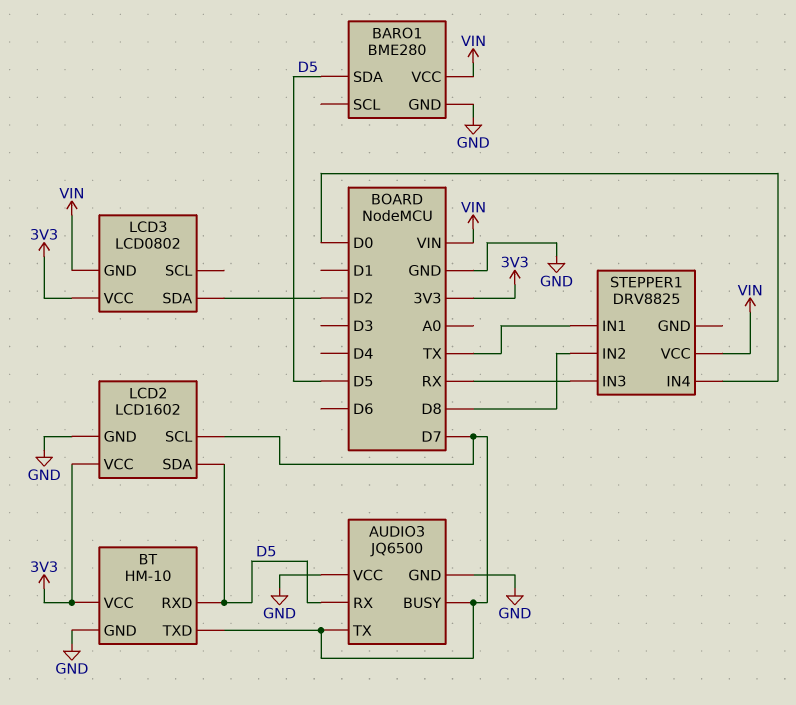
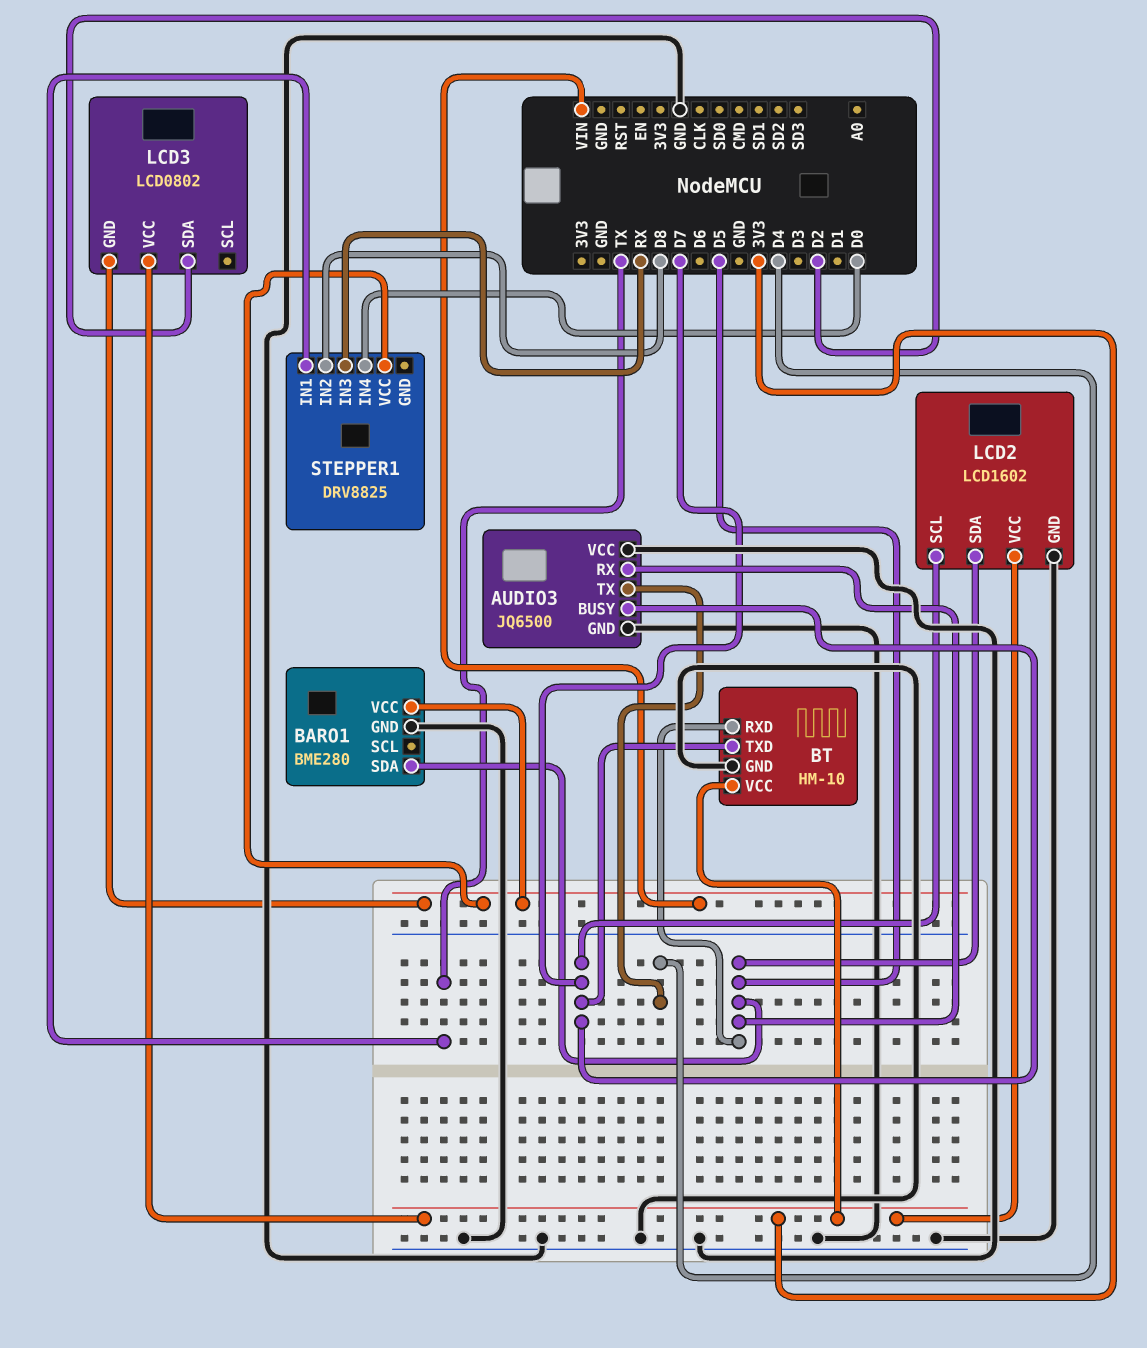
AUDIO3 pin TX: D7 -> D4

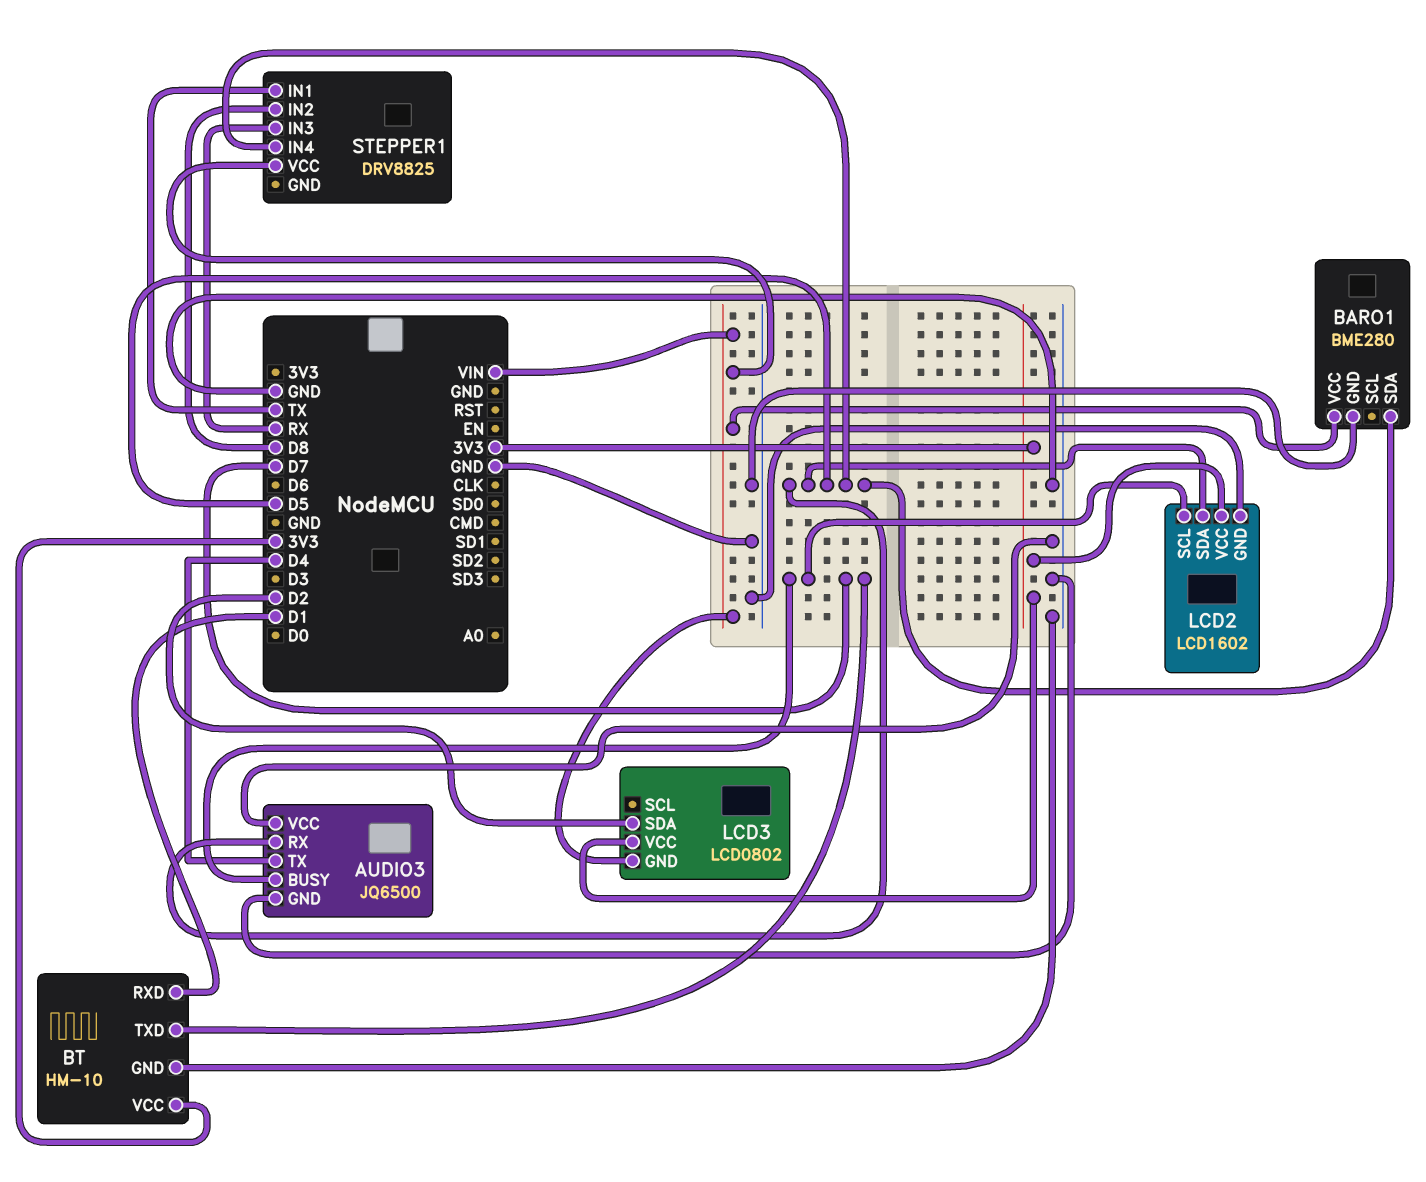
BT pin RXD: D5 -> D1
STEPPER1 pin IN4: D0 -> D5

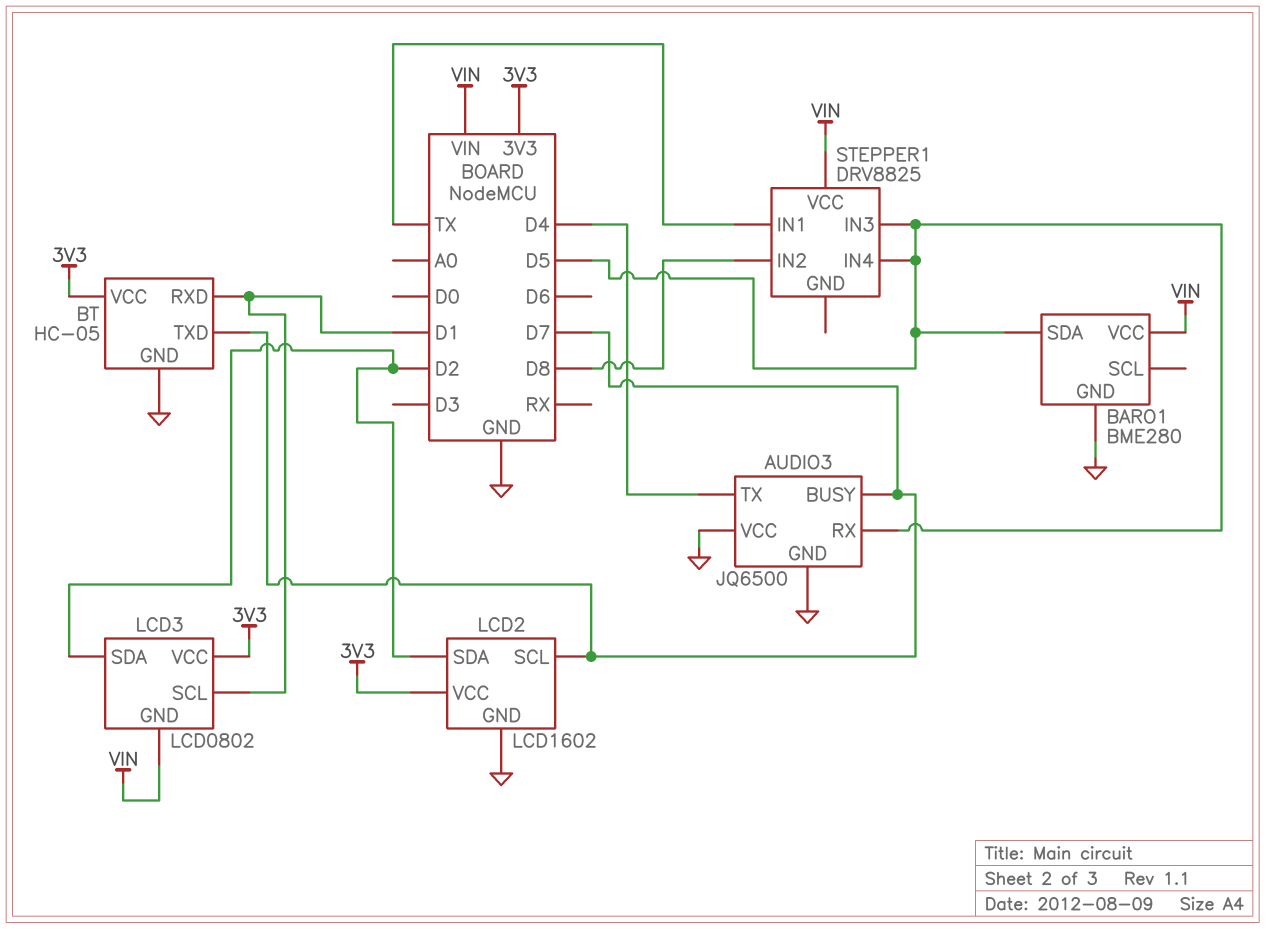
BT: HM-10 -> HC-05
LCD2 pin SDA: D5 -> D2
LCD3 pin SCL: none -> D1
STEPPER1 pin IN3: RX -> D5

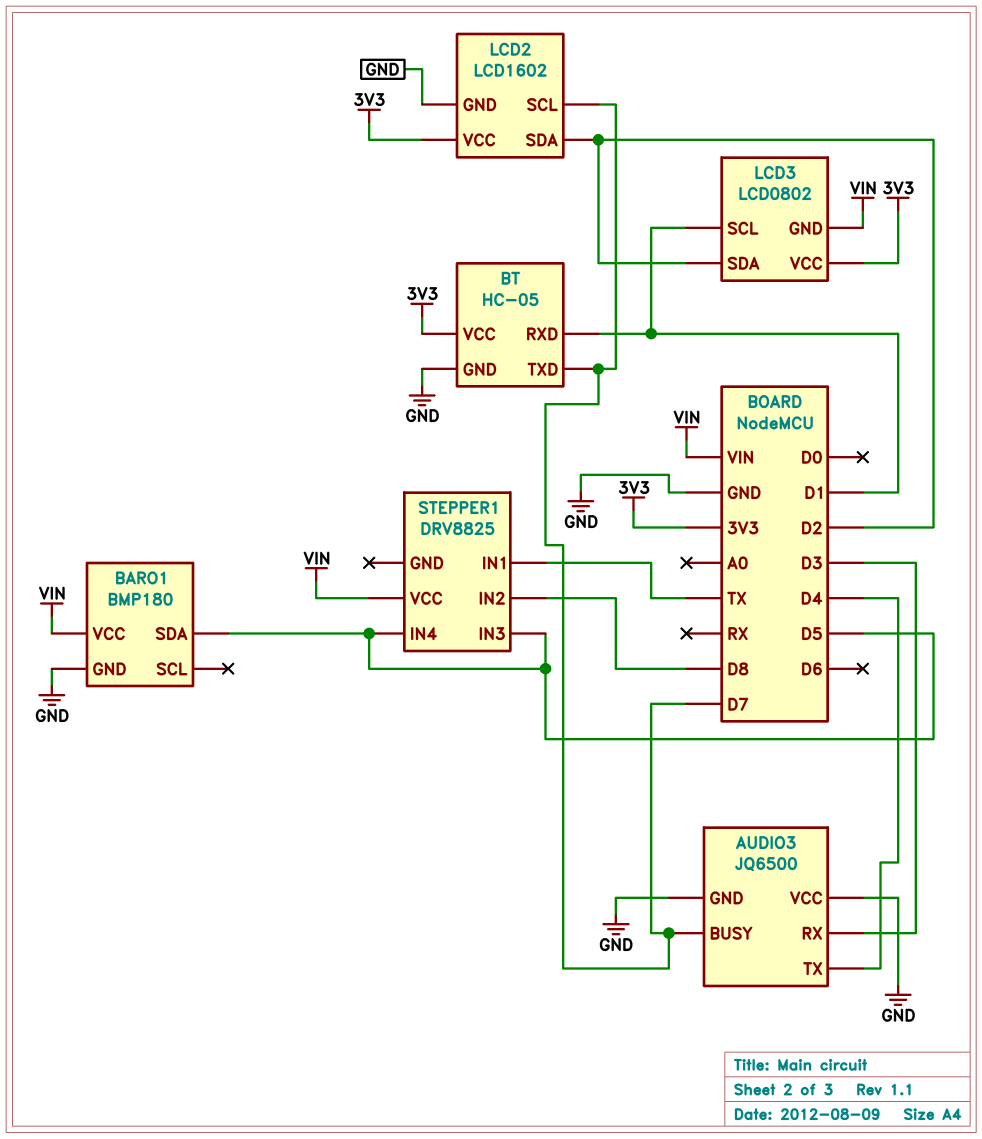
AUDIO3 pin RX: D5 -> D3
BARO1: BME280 -> BMP180

